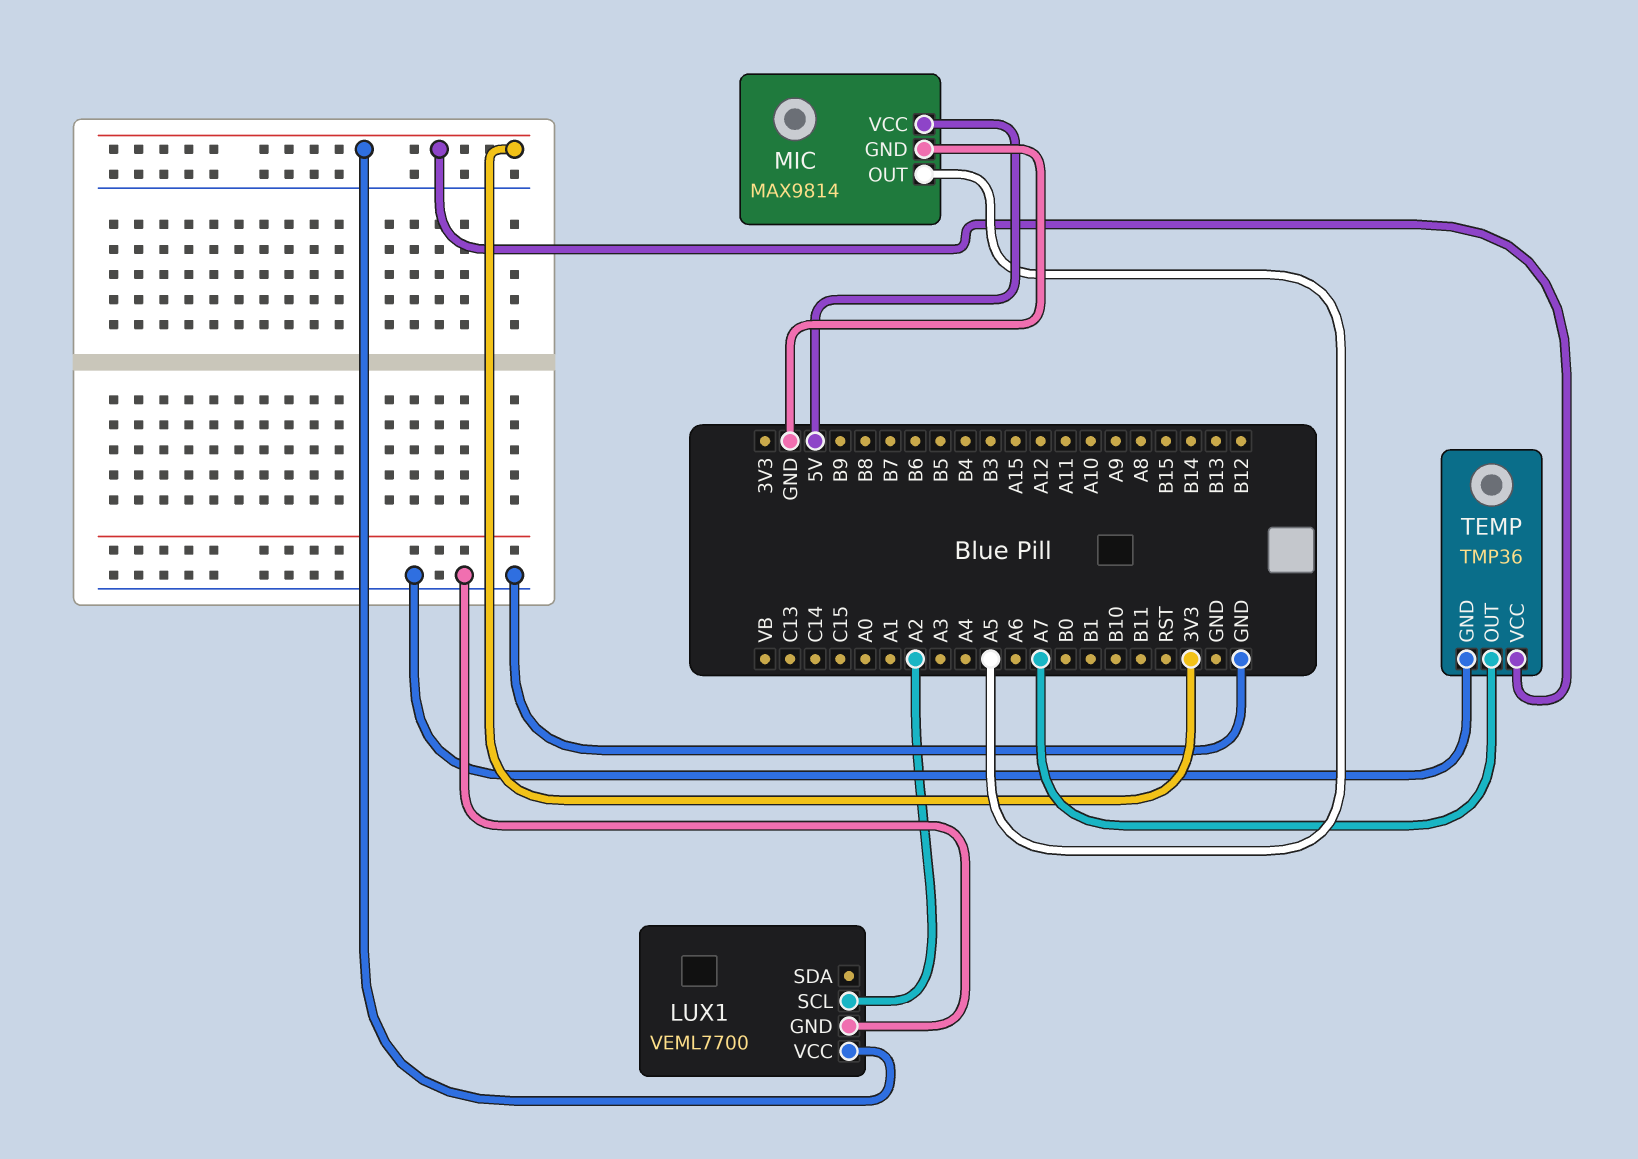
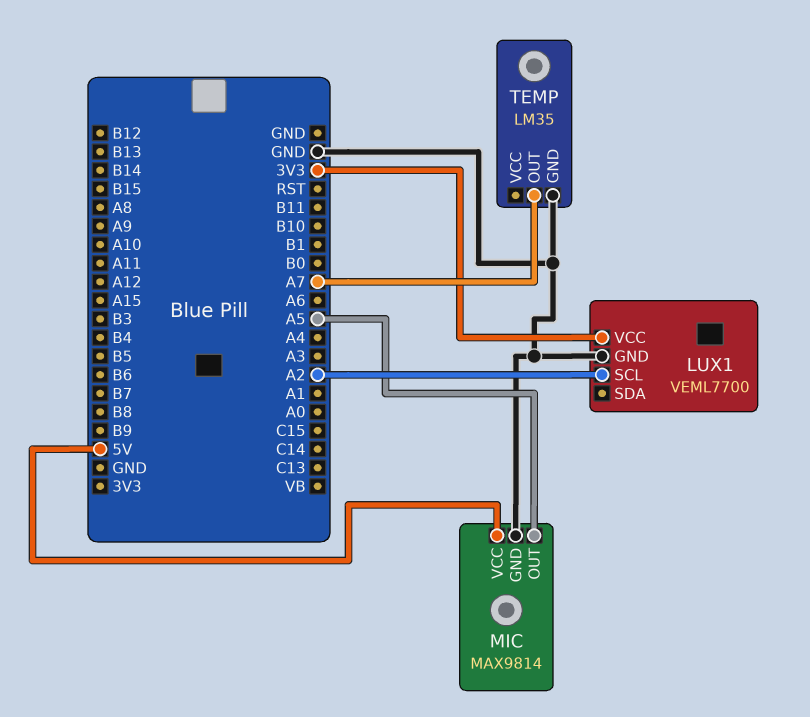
TEMP: TMP36 -> LM35
TEMP pin VCC: 3V3 -> none

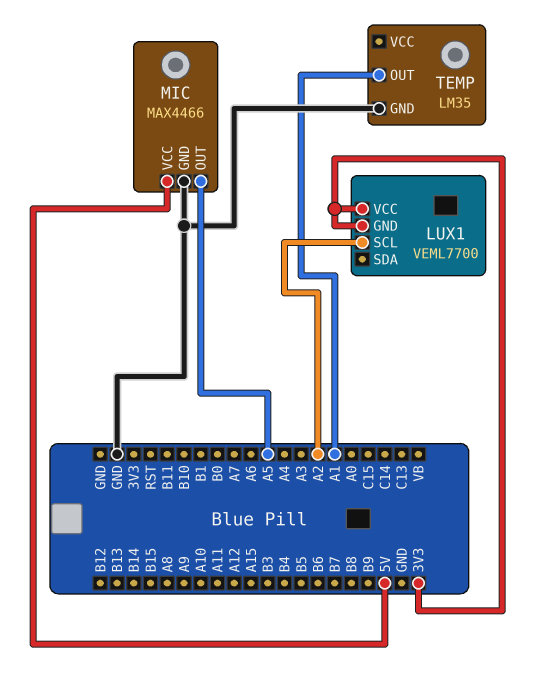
LUX1 pin GND: GND -> 3V3
MIC: MAX9814 -> MAX4466
TEMP pin OUT: A7 -> A1

